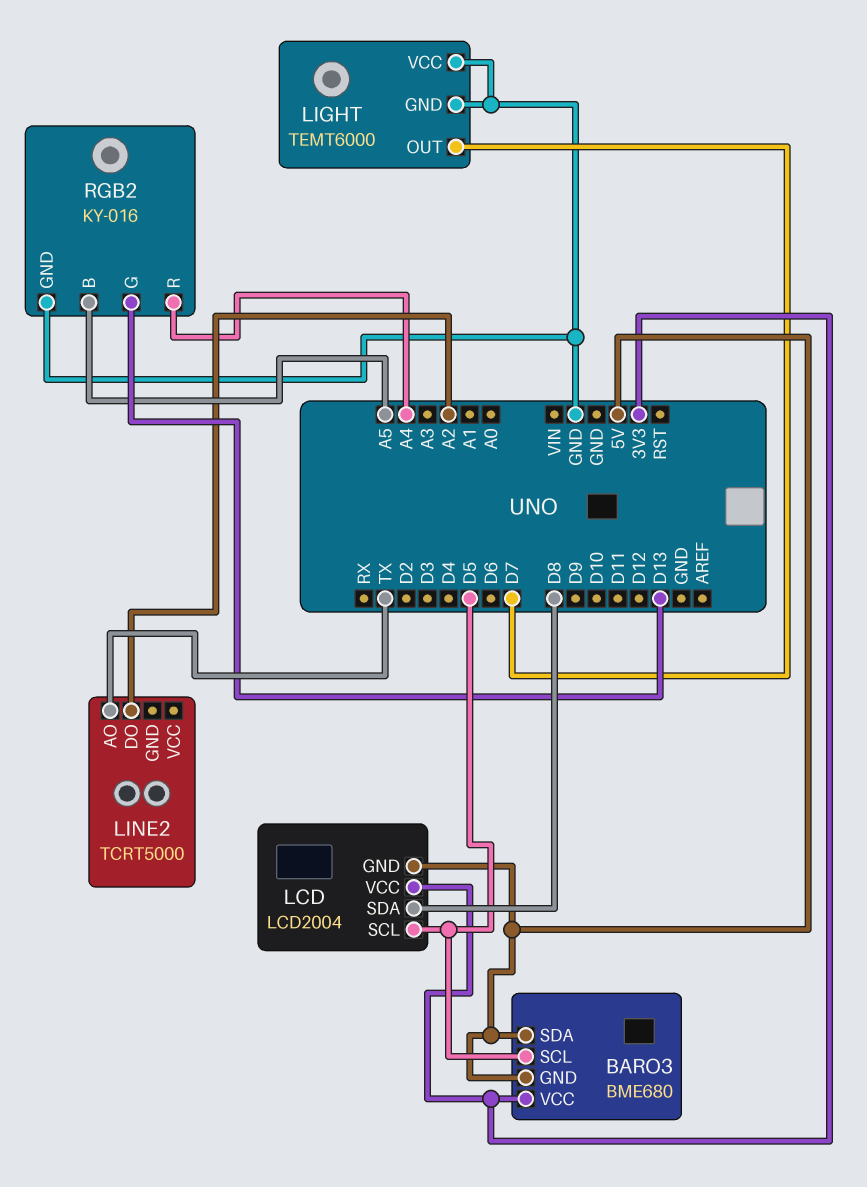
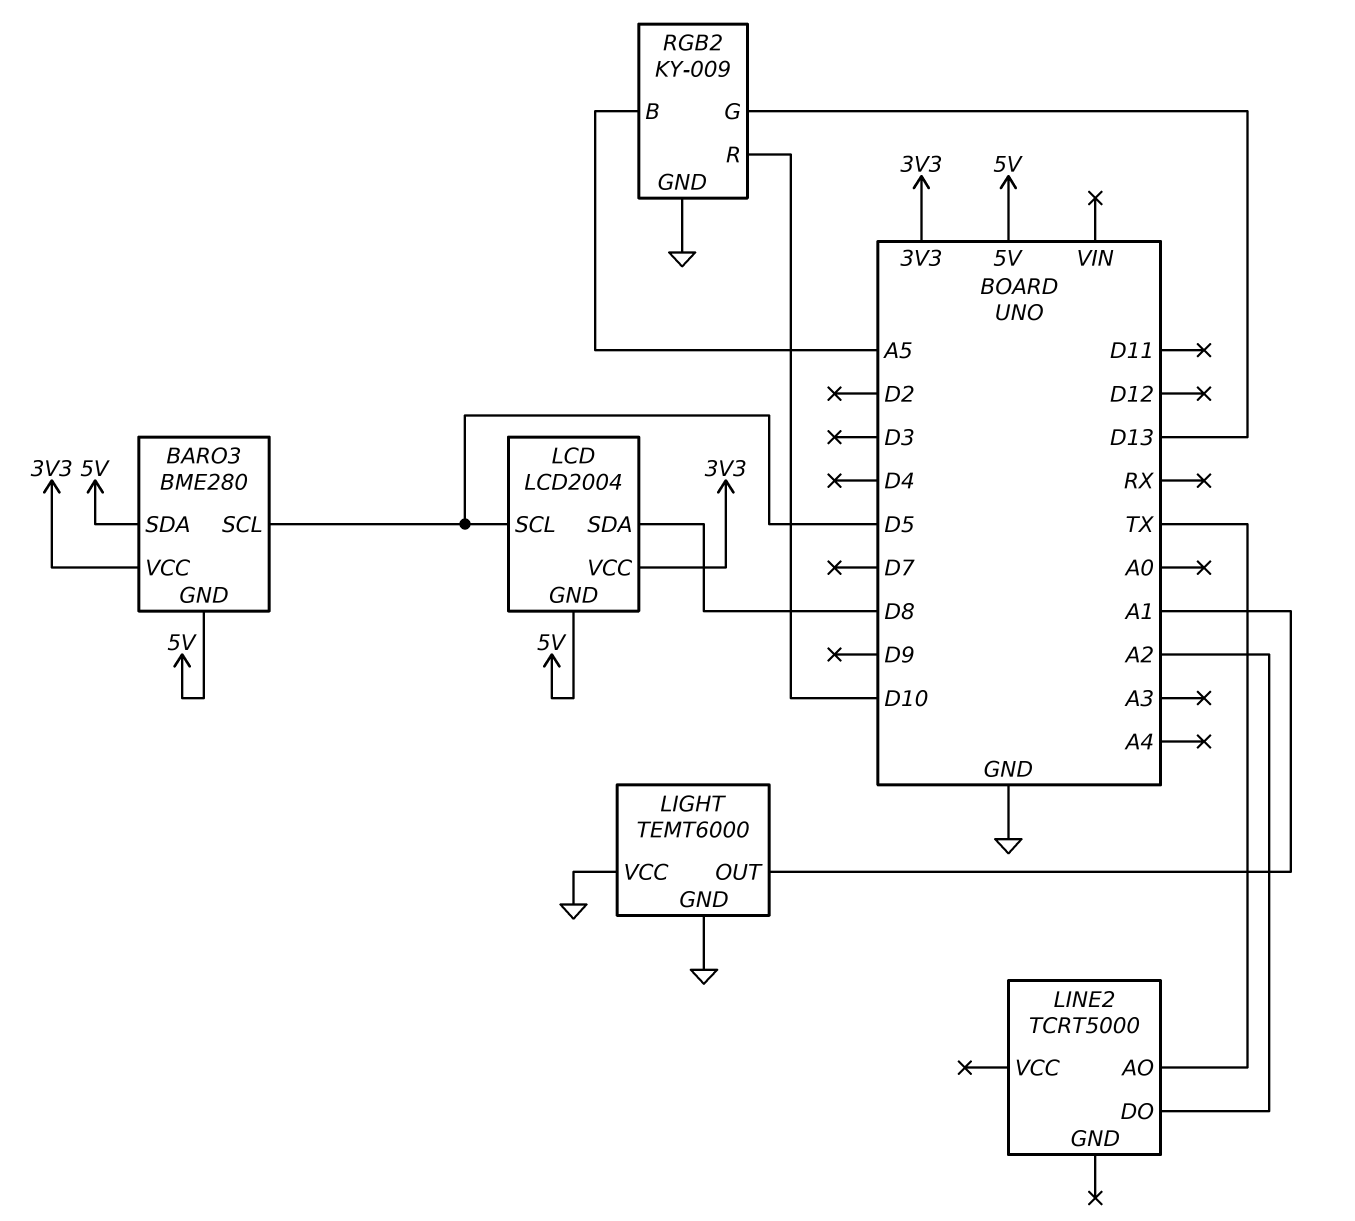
BARO3: BME680 -> BME280
LIGHT pin OUT: D7 -> A1
RGB2: KY-016 -> KY-009
RGB2 pin R: A4 -> D10

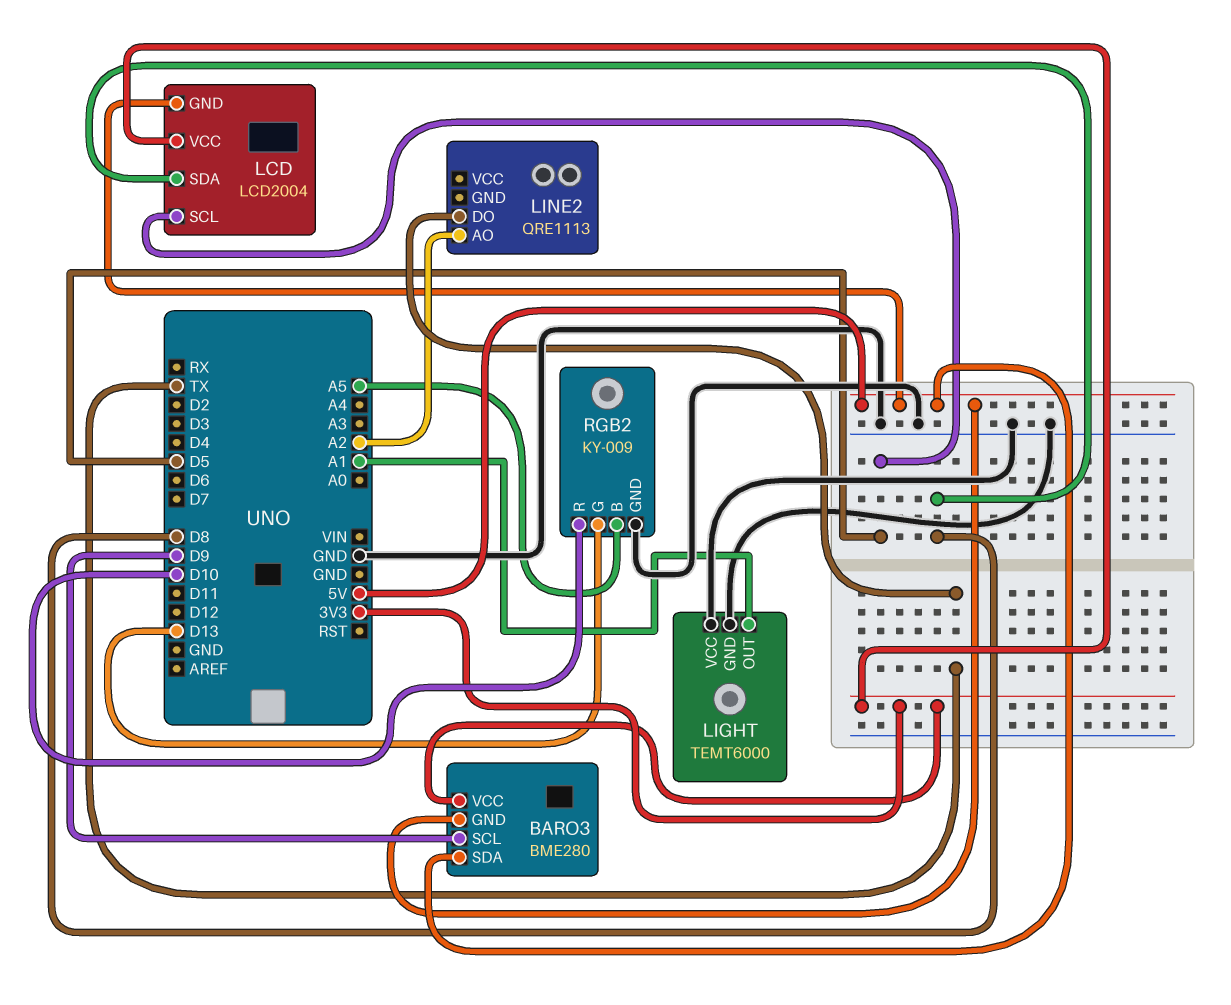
BARO3 pin SCL: D5 -> D9
LINE2: TCRT5000 -> QRE1113
LINE2 pin AO: TX -> A2
LINE2 pin DO: A2 -> TX

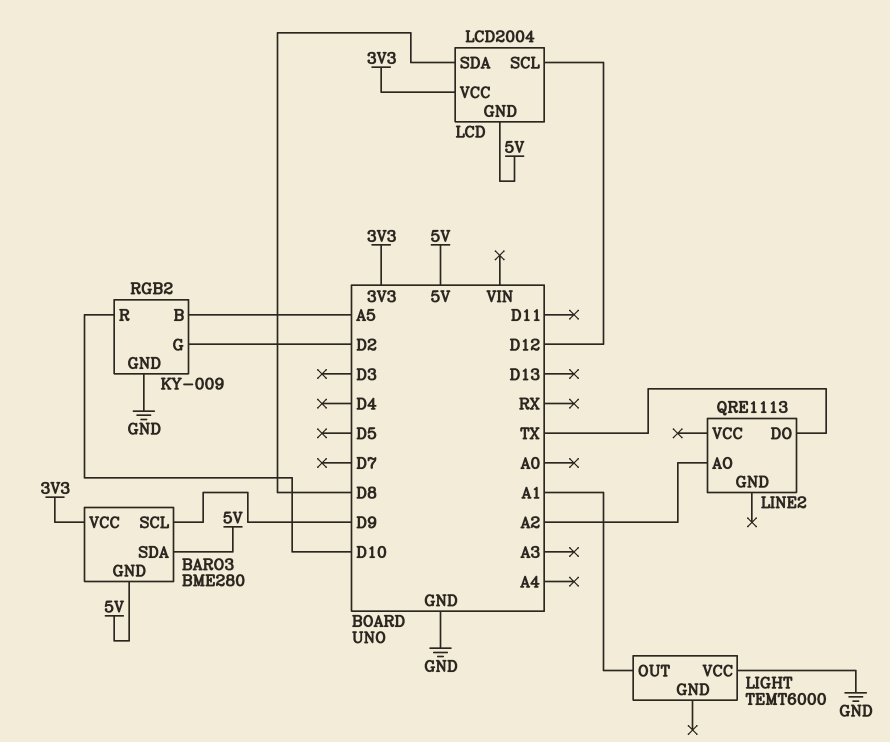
LCD pin SCL: D5 -> D12
LIGHT pin GND: GND -> none
RGB2 pin G: D13 -> D2

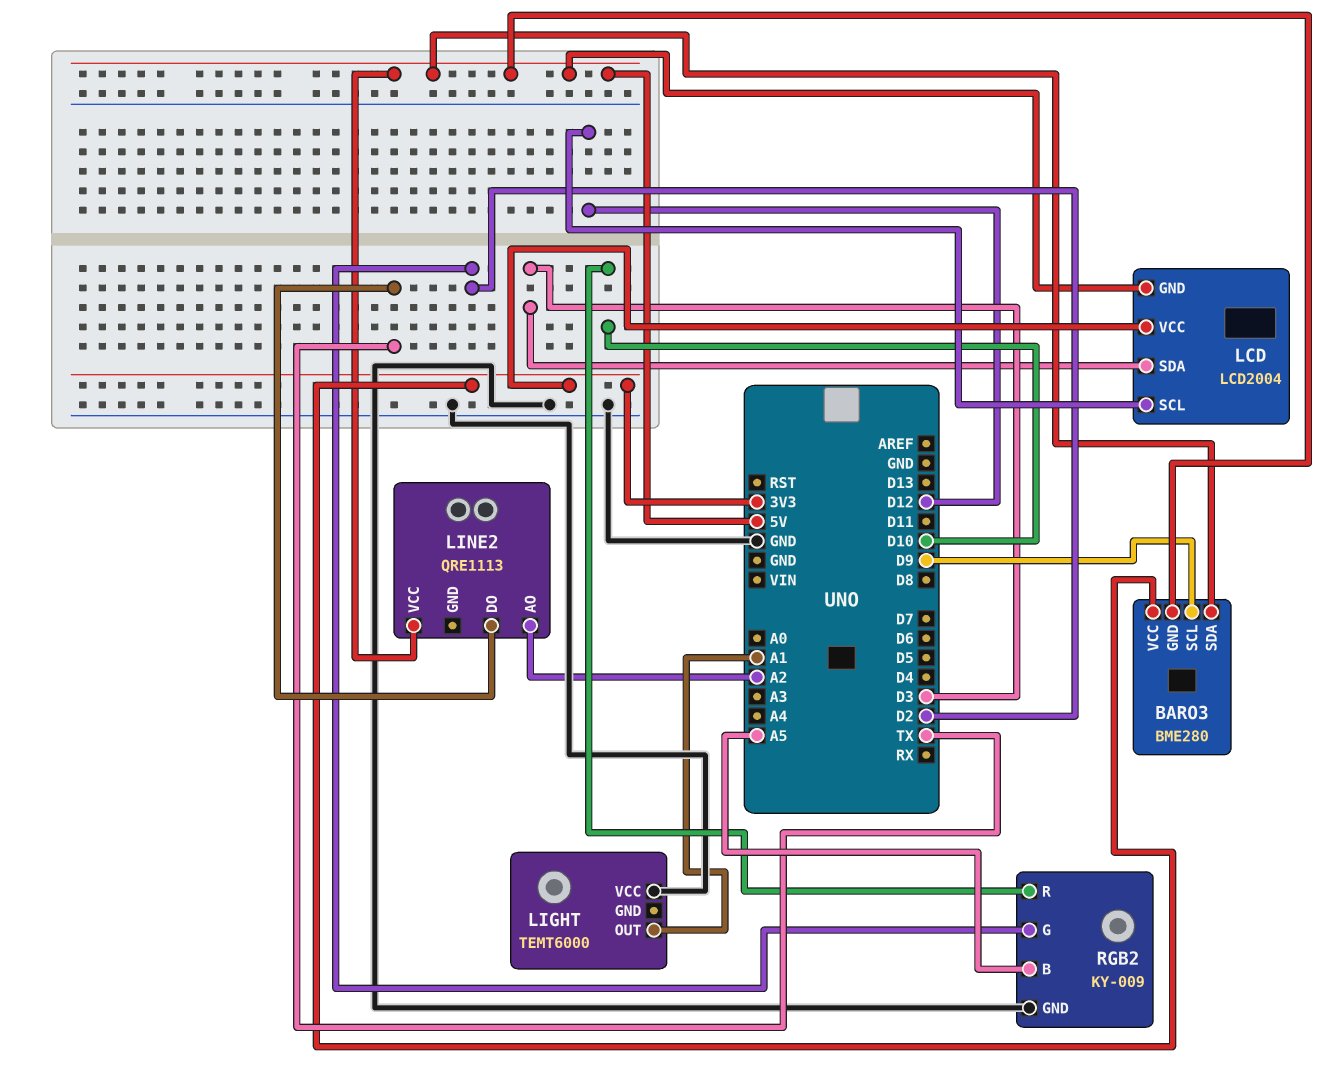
LCD pin SDA: D8 -> D3
LINE2 pin VCC: none -> 5V

